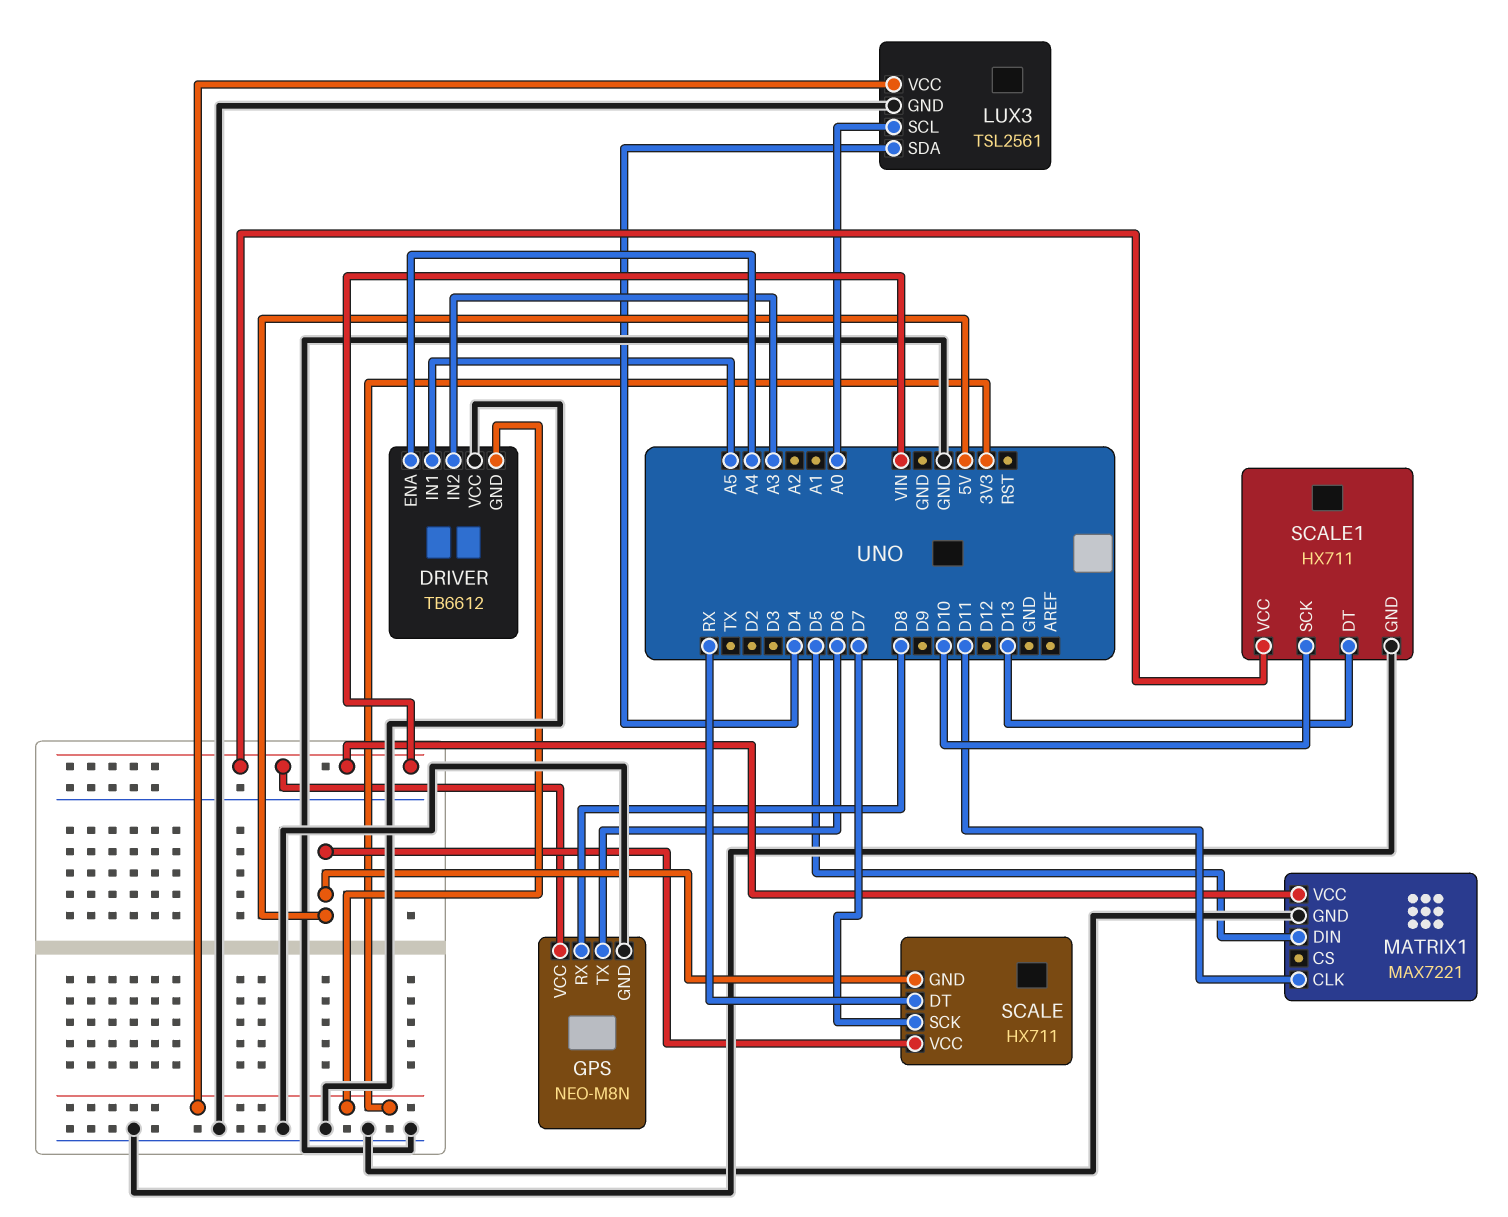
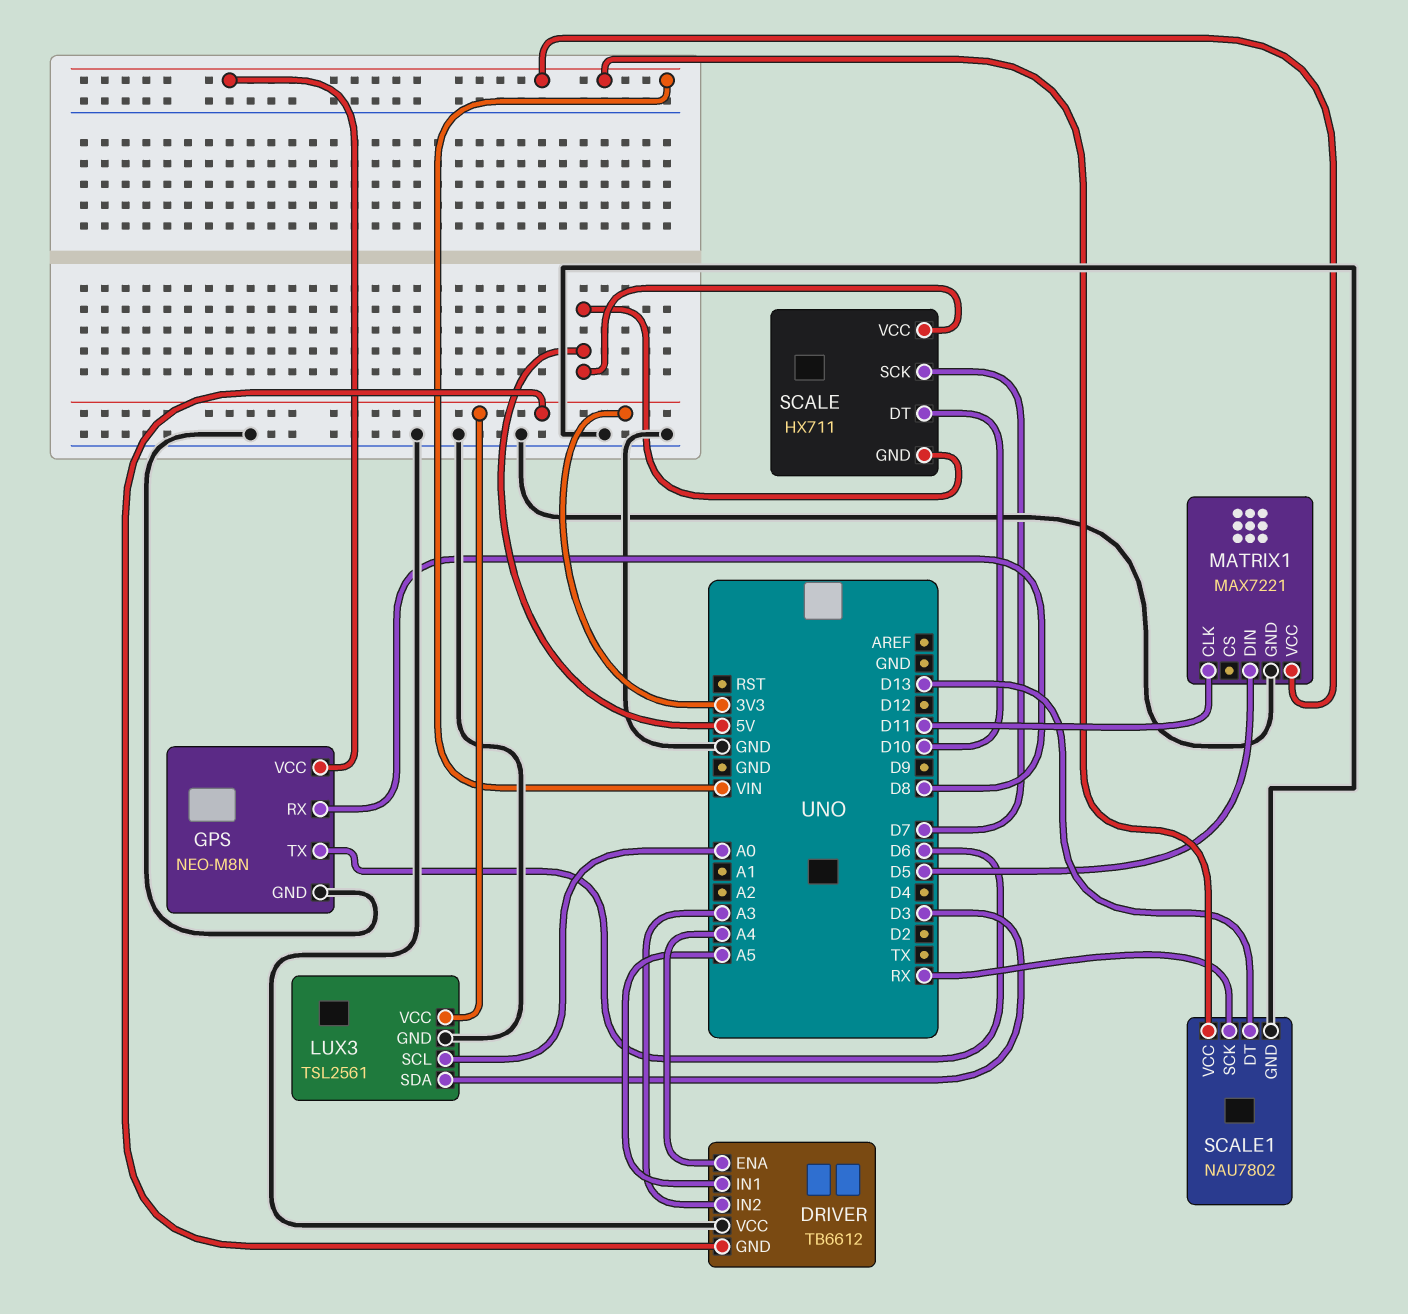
LUX3 pin SDA: D4 -> D3
SCALE pin DT: RX -> D10
SCALE1: HX711 -> NAU7802
SCALE1 pin SCK: D10 -> RX

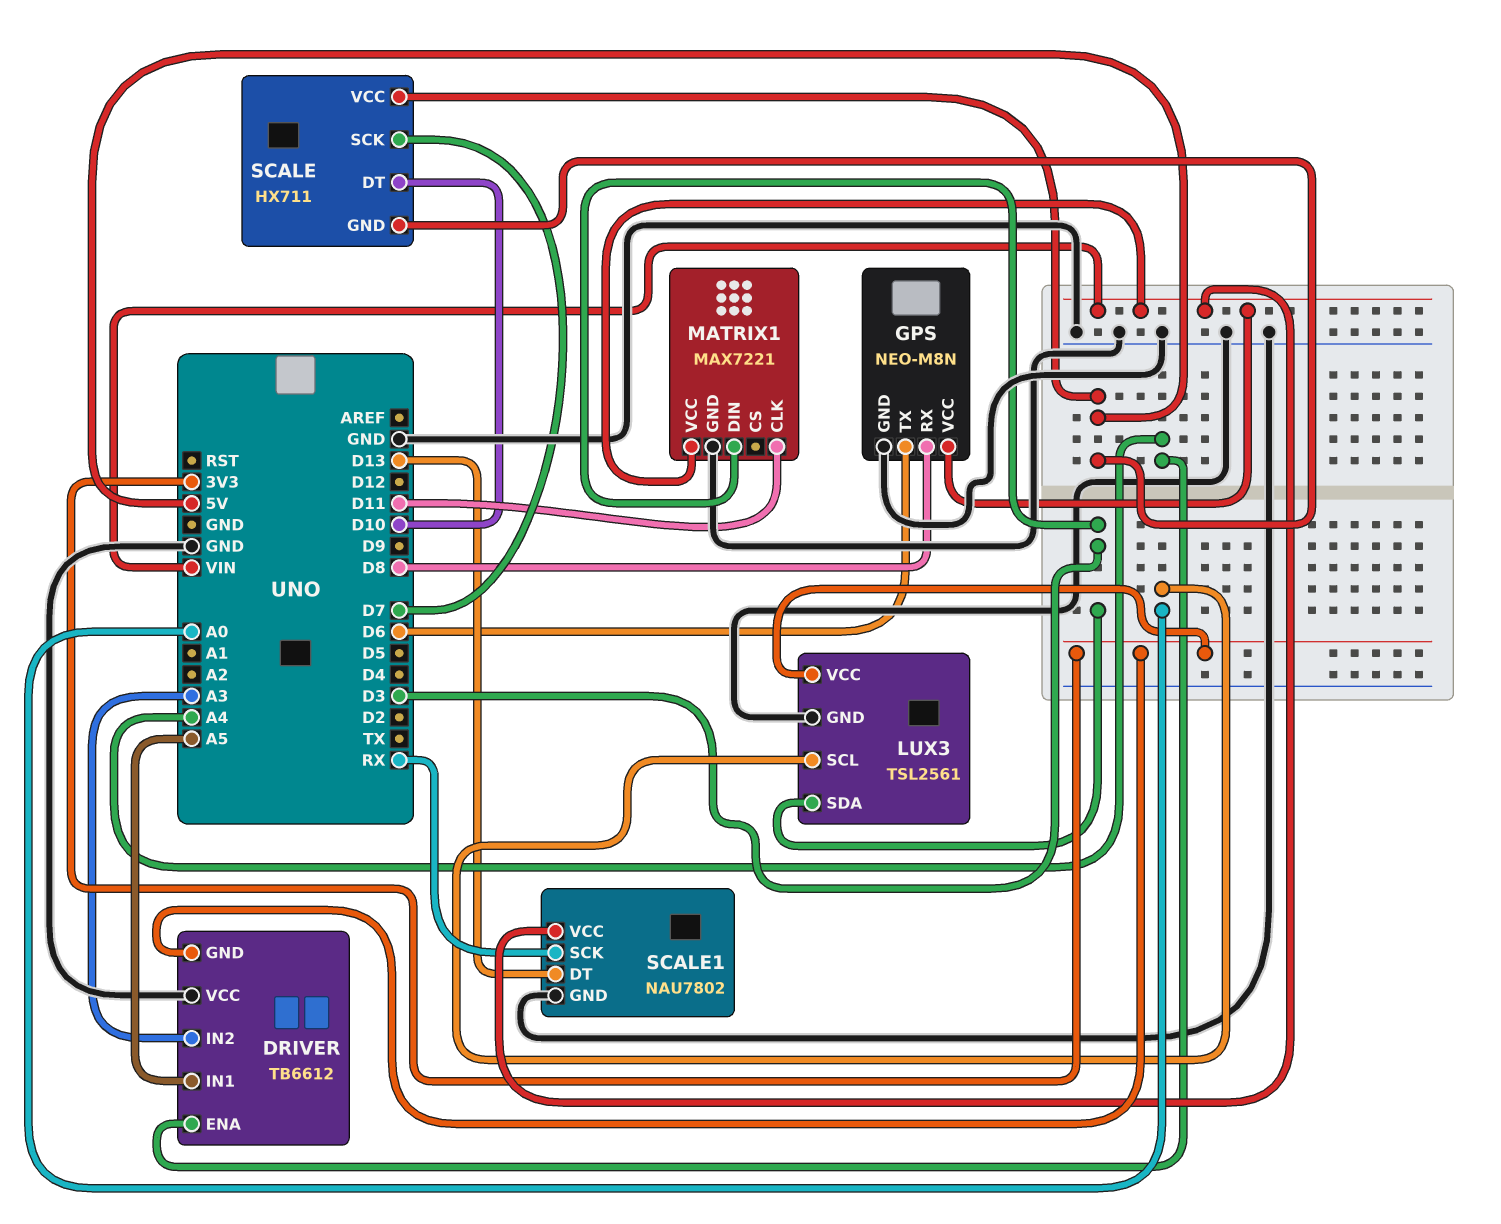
MATRIX1 pin DIN: D5 -> D3

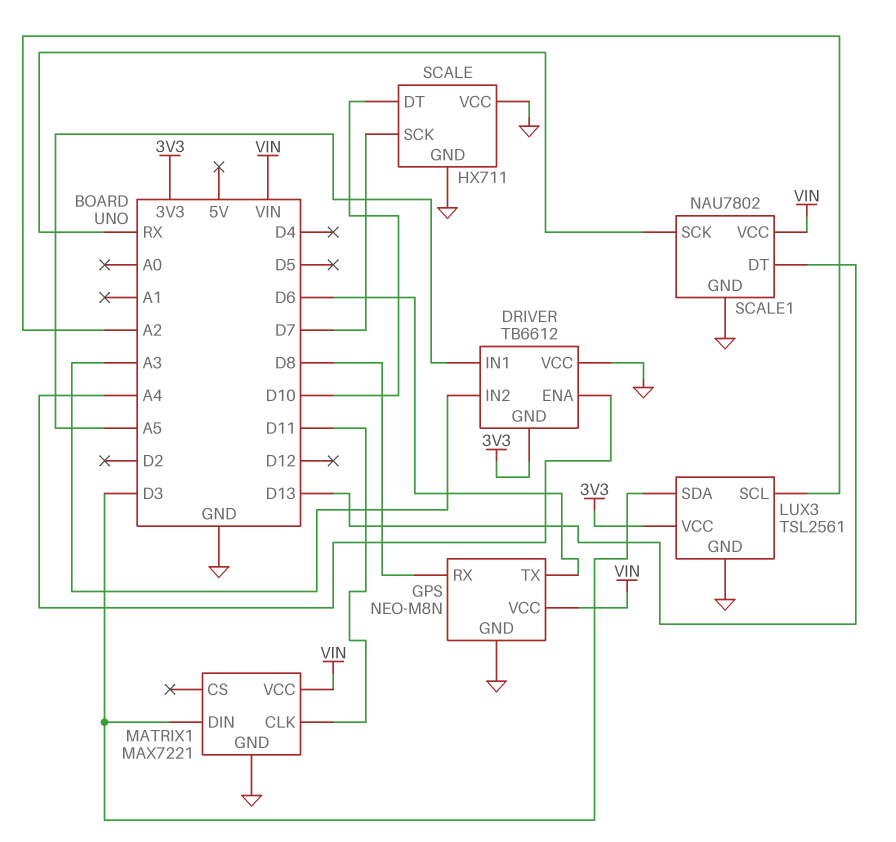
LUX3 pin SCL: A0 -> A2
SCALE pin GND: 5V -> GND
SCALE pin VCC: 5V -> GND

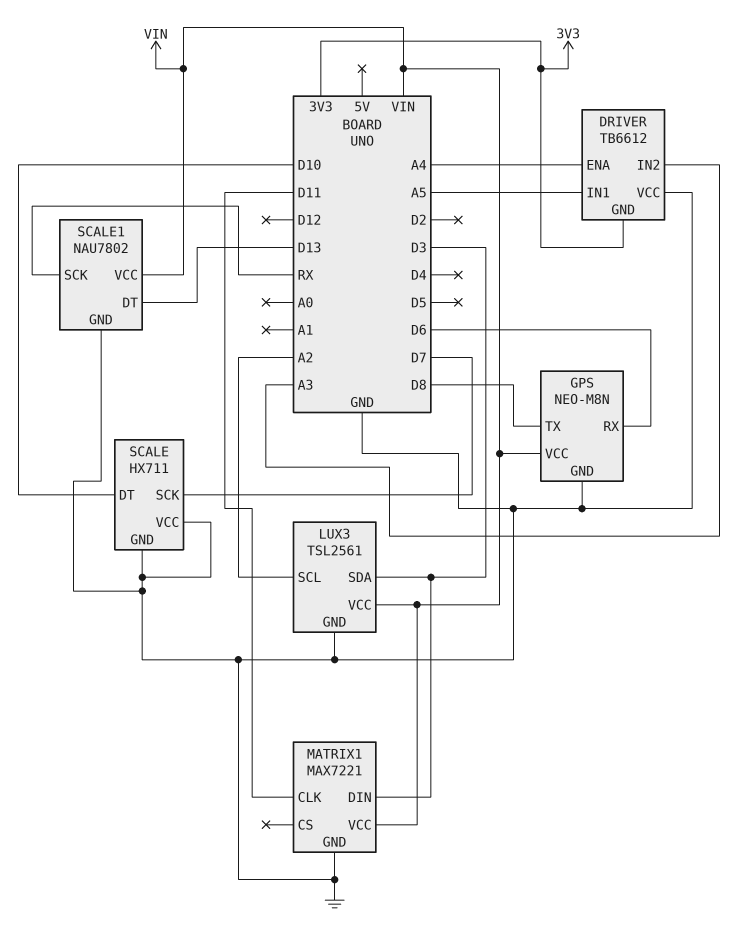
GPS pin RX: D8 -> D6
GPS pin TX: D6 -> D8
LUX3 pin VCC: 3V3 -> VIN

